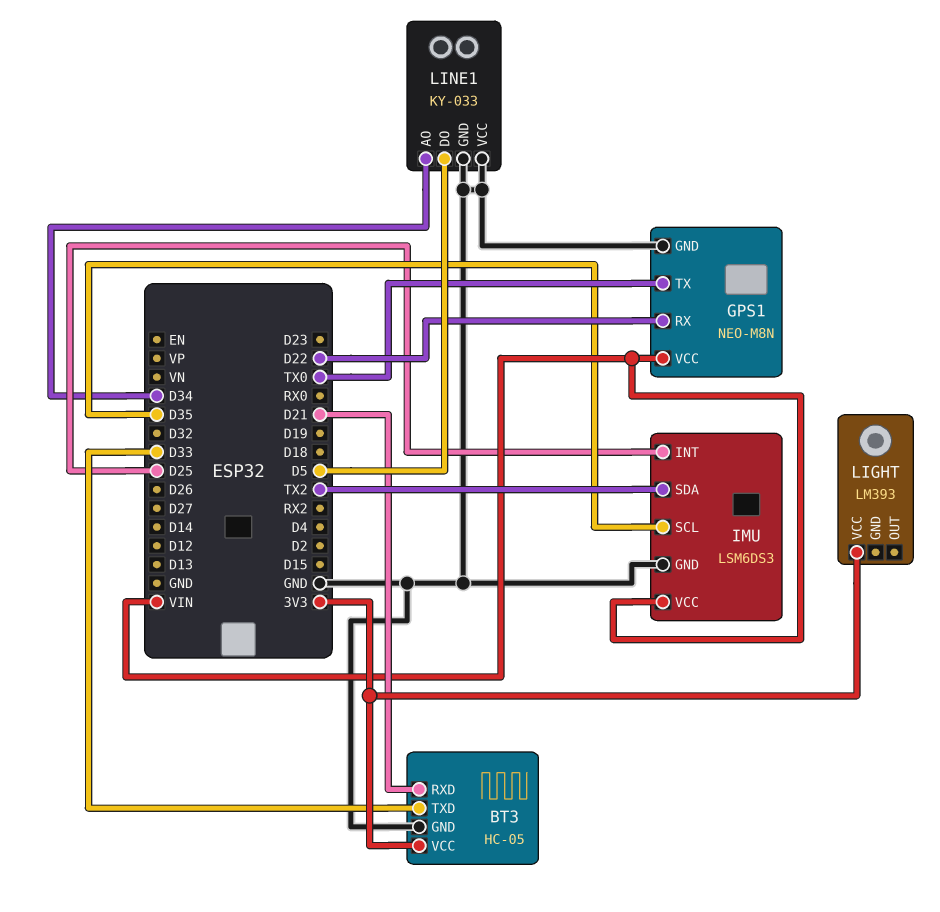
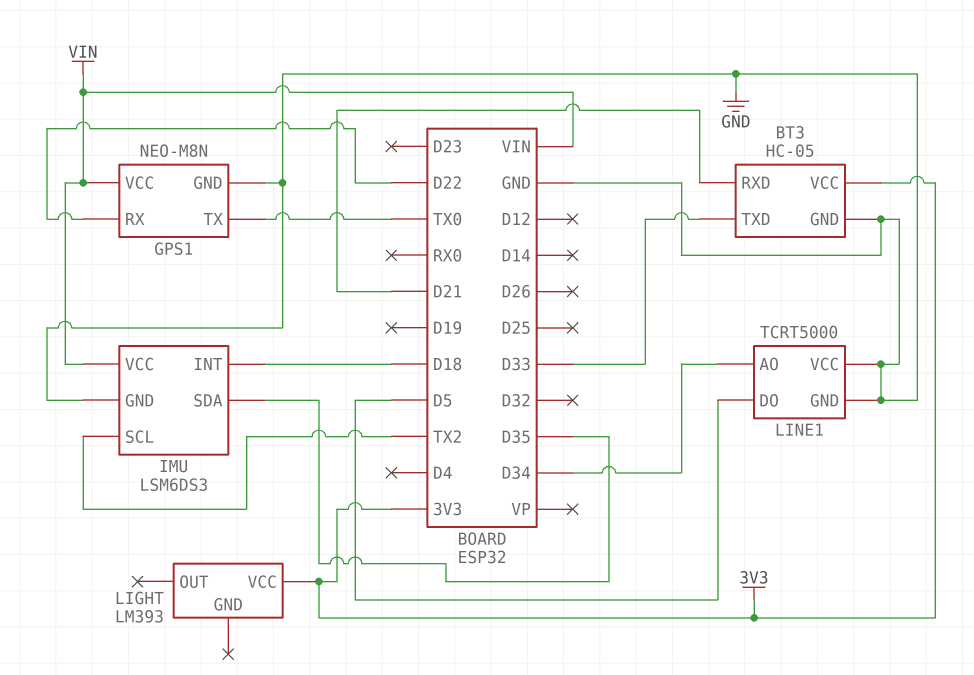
IMU pin INT: D25 -> D18
IMU pin SCL: D35 -> TX2
IMU pin SDA: TX2 -> D35
LINE1: KY-033 -> TCRT5000

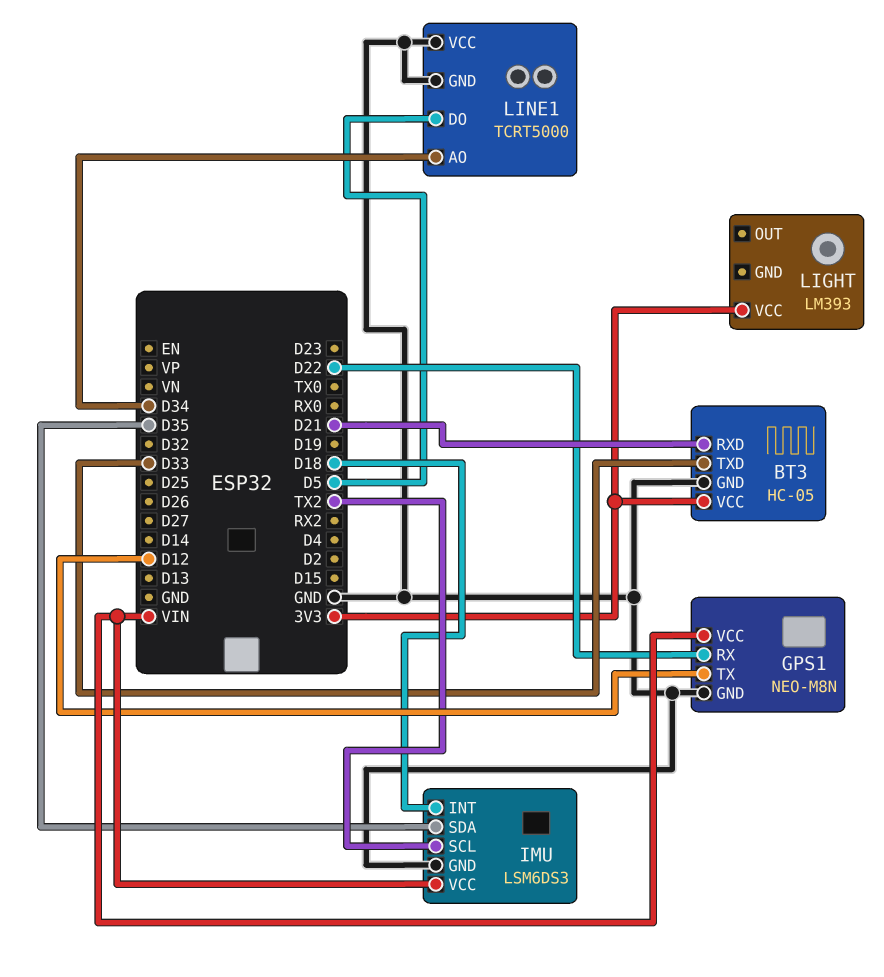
GPS1 pin TX: TX0 -> D12

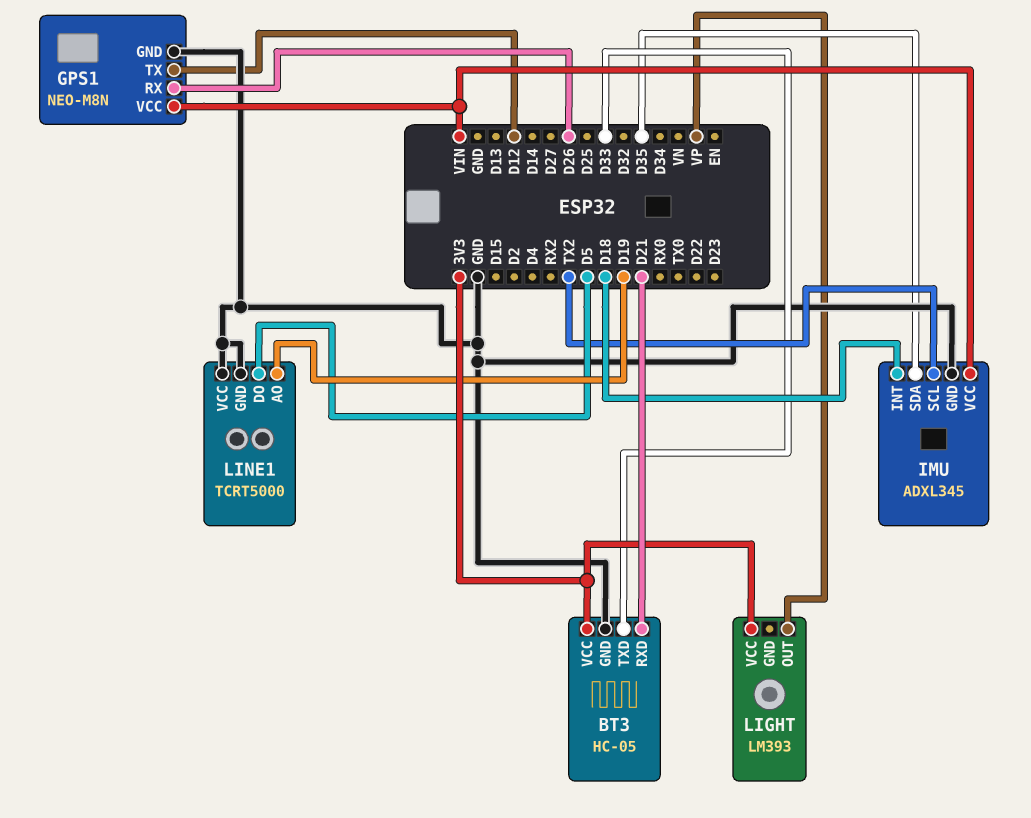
GPS1 pin RX: D22 -> D26
IMU: LSM6DS3 -> ADXL345
LIGHT pin OUT: none -> VP
LINE1 pin AO: D34 -> D19

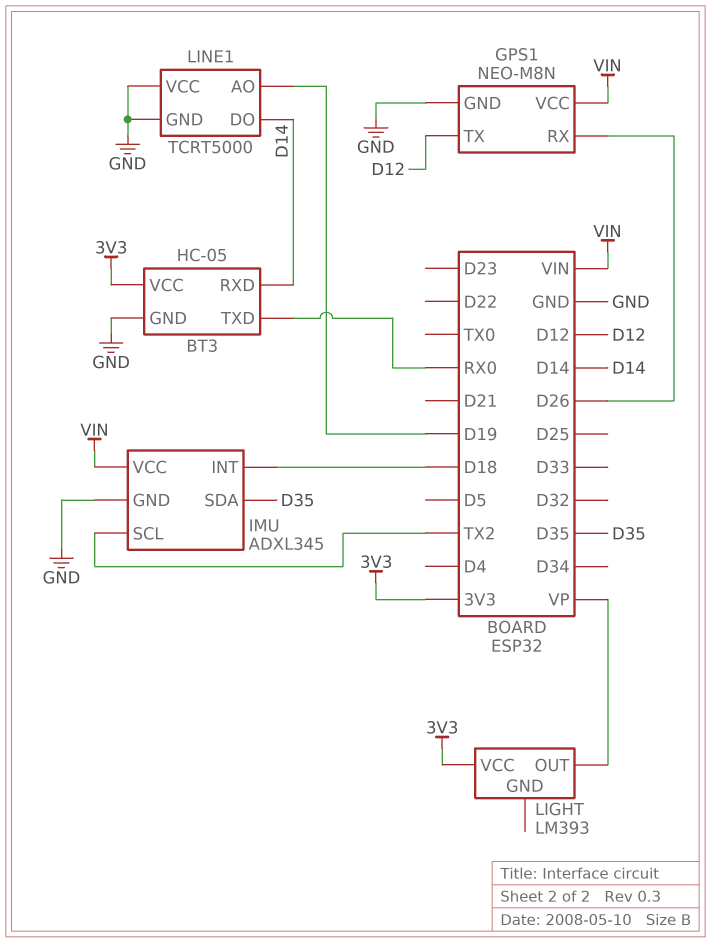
BT3 pin RXD: D21 -> D14
BT3 pin TXD: D33 -> RX0
LINE1 pin DO: D5 -> D14

